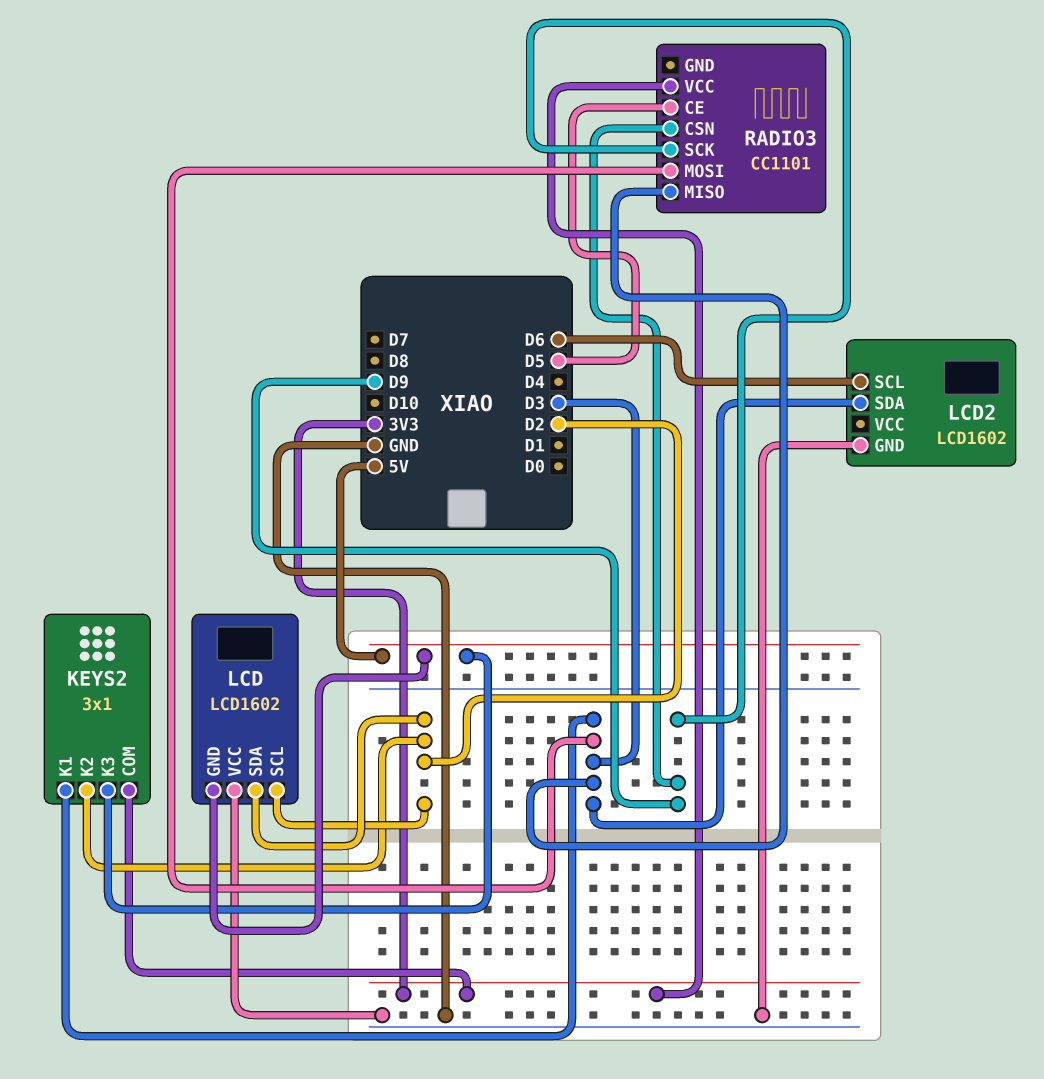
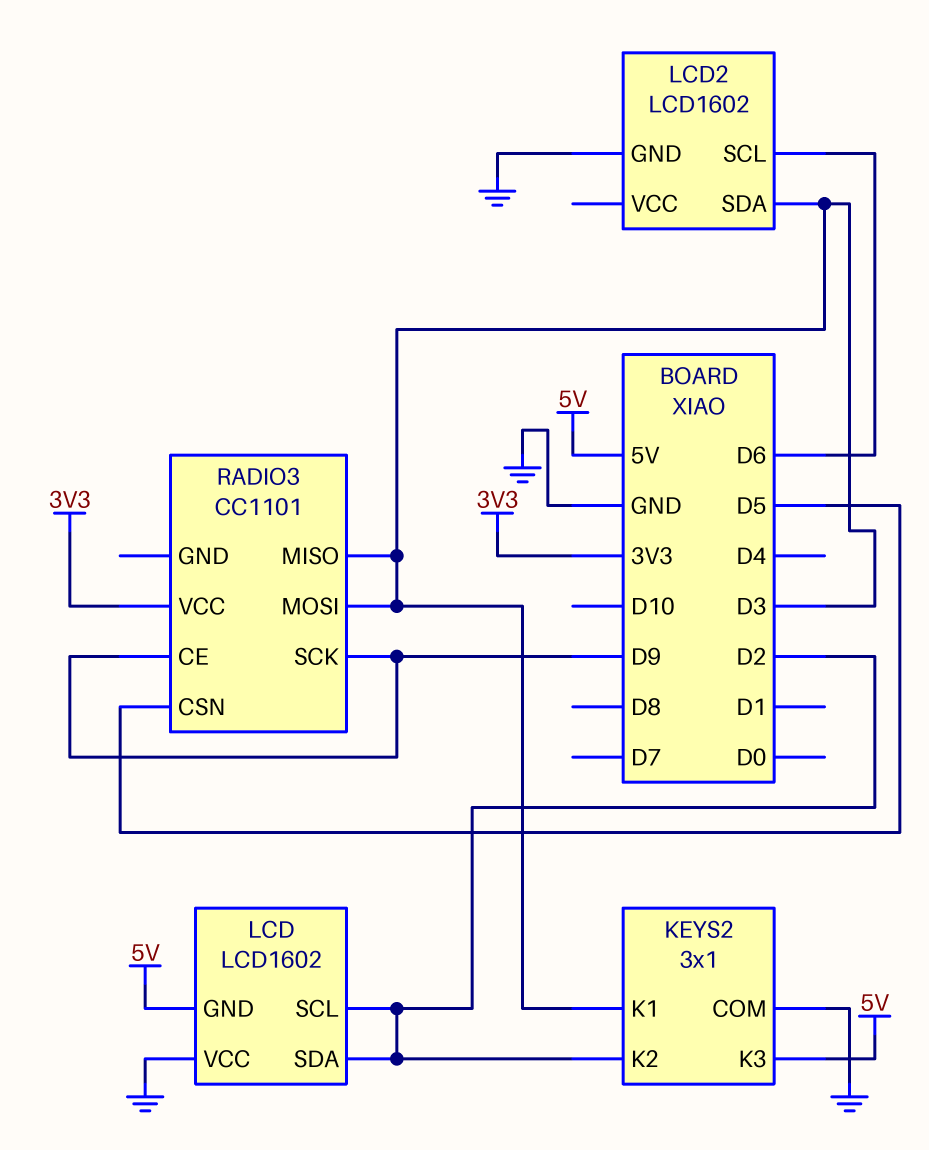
KEYS2 pin COM: 3V3 -> GND
RADIO3 pin CE: D5 -> D9
RADIO3 pin CSN: D9 -> D5

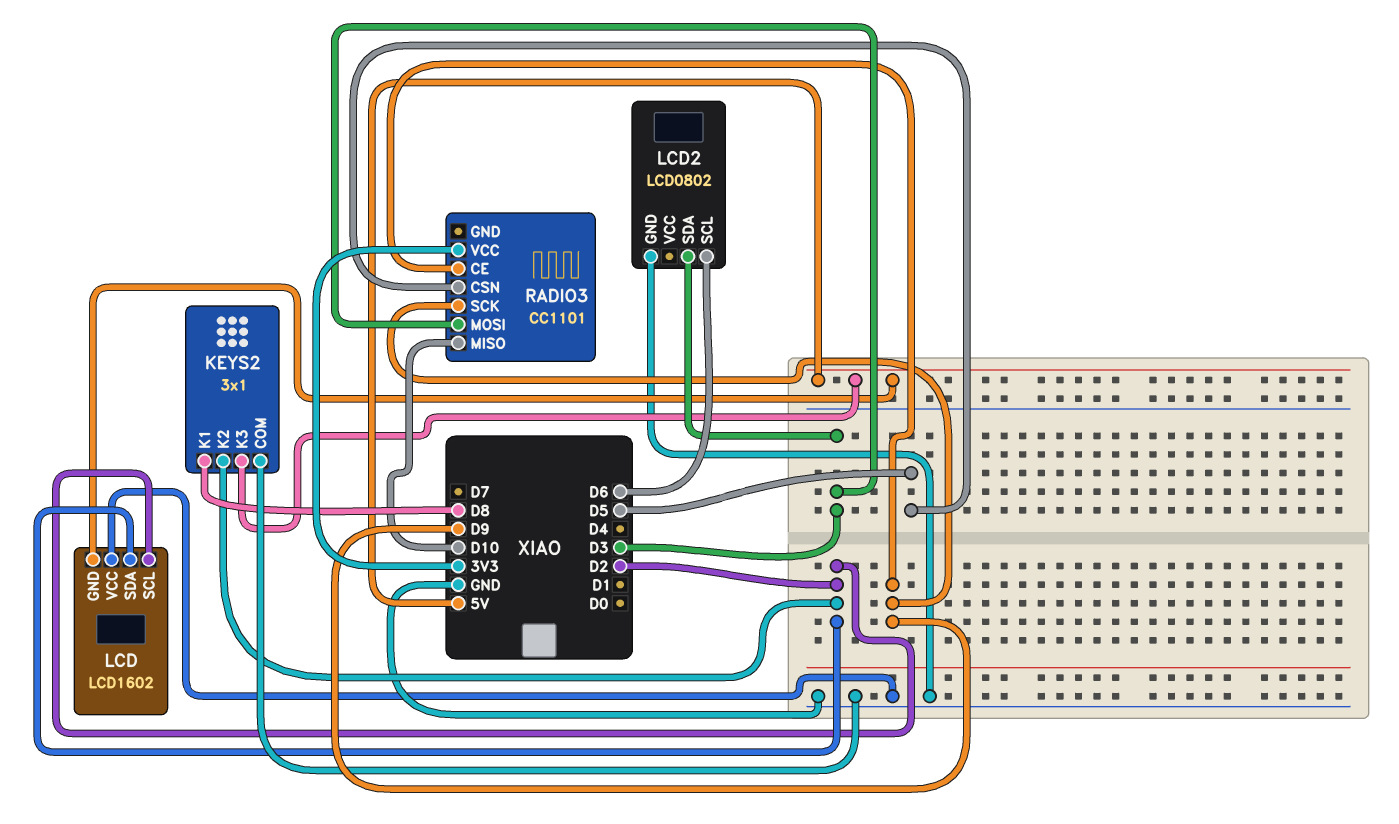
KEYS2 pin K1: D3 -> D8
LCD2: LCD1602 -> LCD0802
RADIO3 pin MISO: D3 -> D10

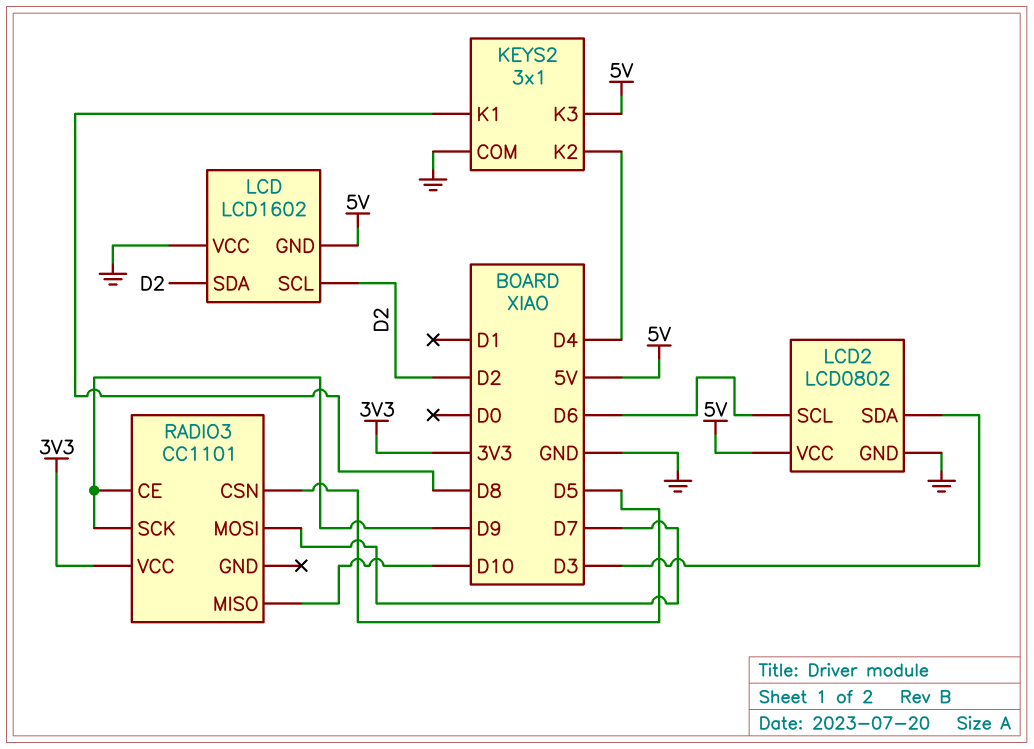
KEYS2 pin K2: D2 -> D4
LCD2 pin VCC: none -> 5V
RADIO3 pin MOSI: D3 -> D7

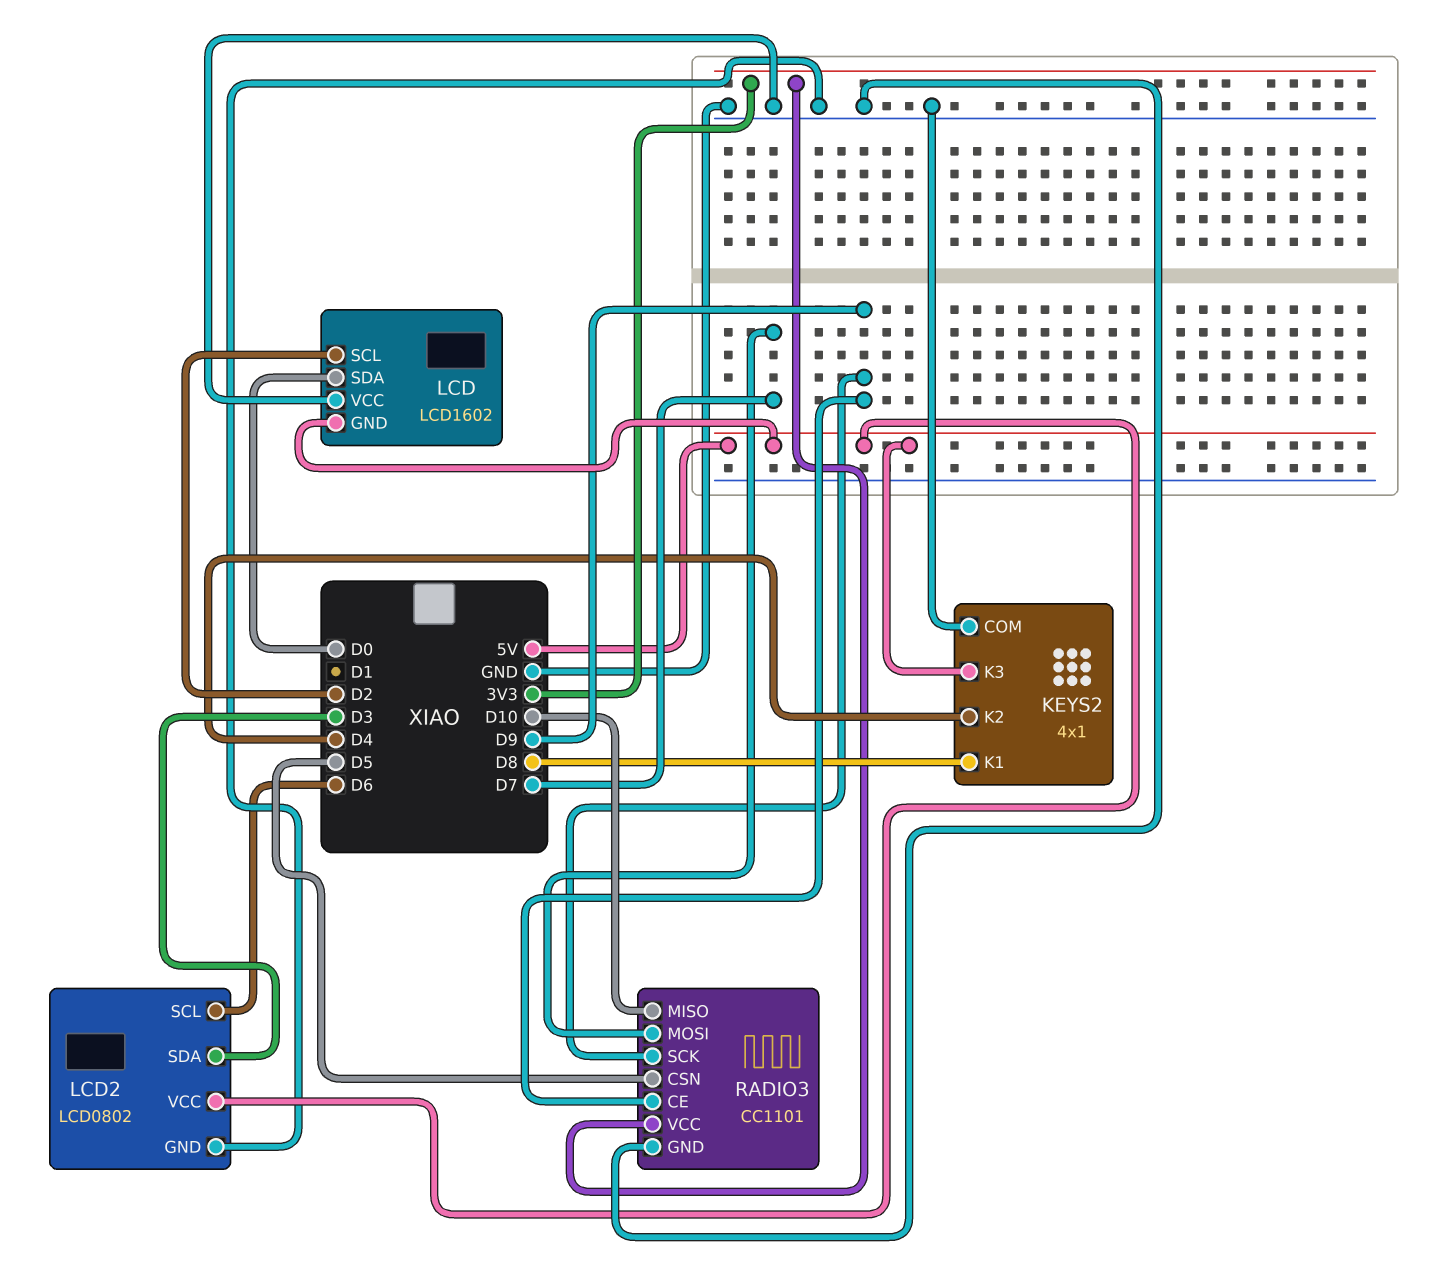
KEYS2: 3x1 -> 4x1
LCD pin SDA: D2 -> D0
RADIO3 pin GND: none -> GND

